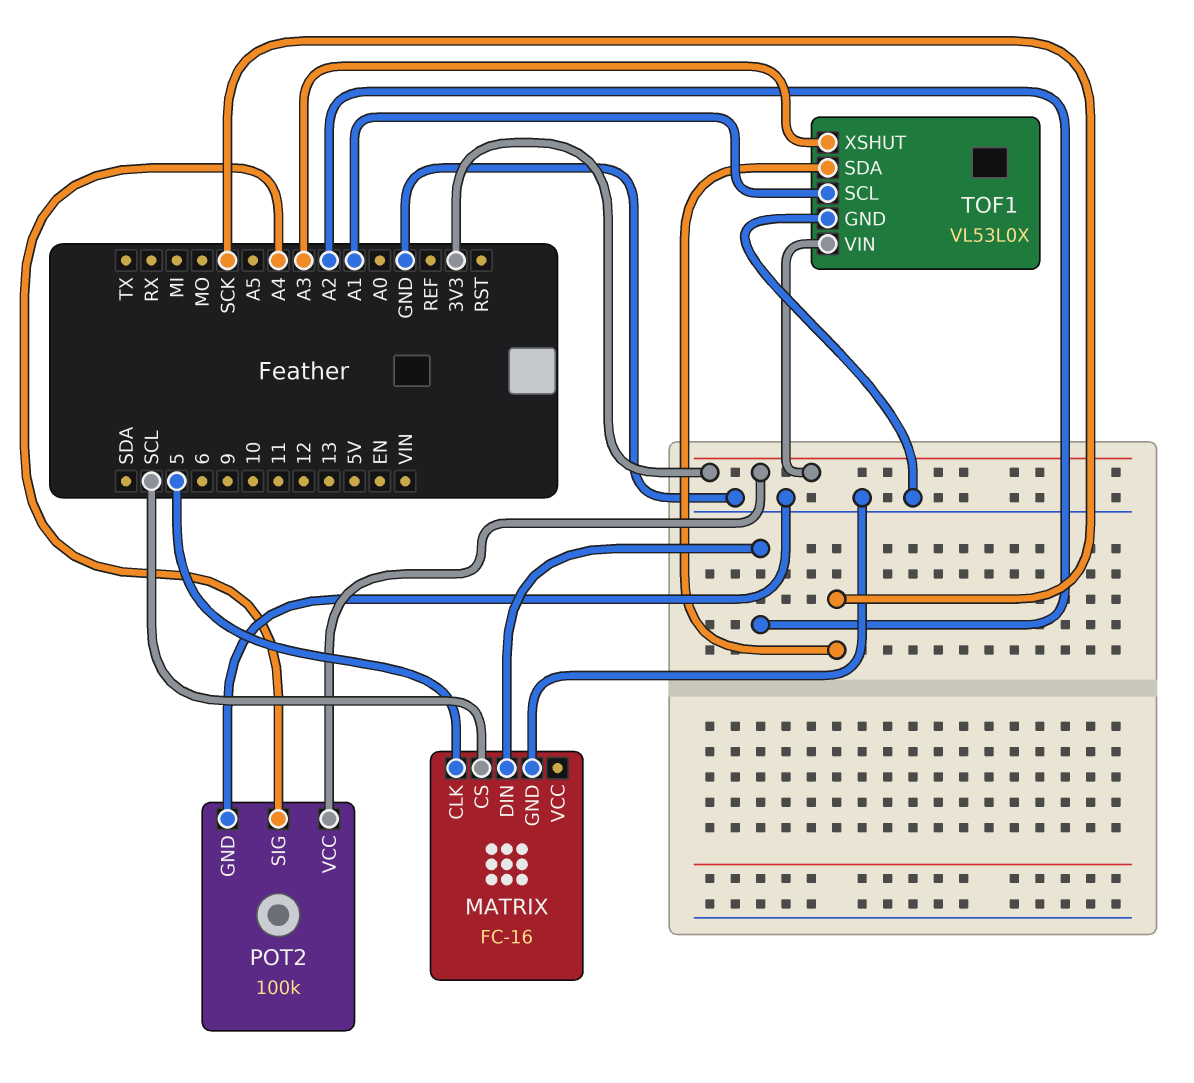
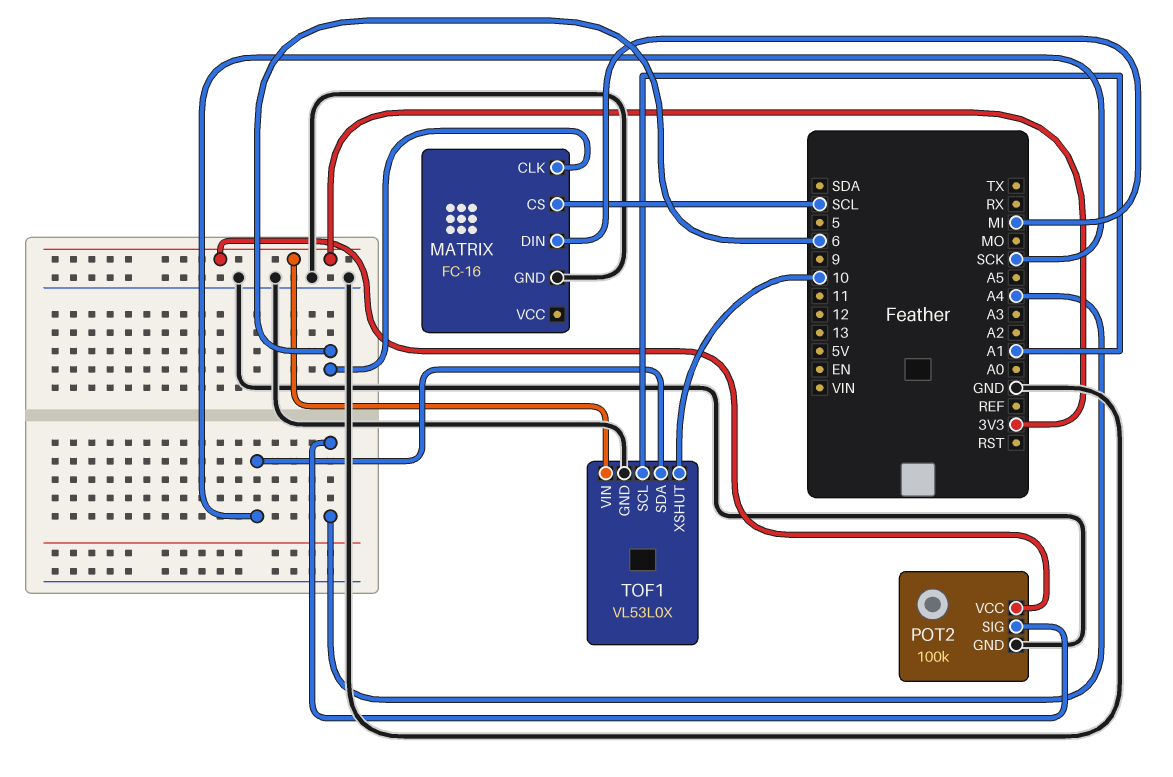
MATRIX pin CLK: 5 -> 6
MATRIX pin DIN: A2 -> MI
TOF1 pin XSHUT: A3 -> 10

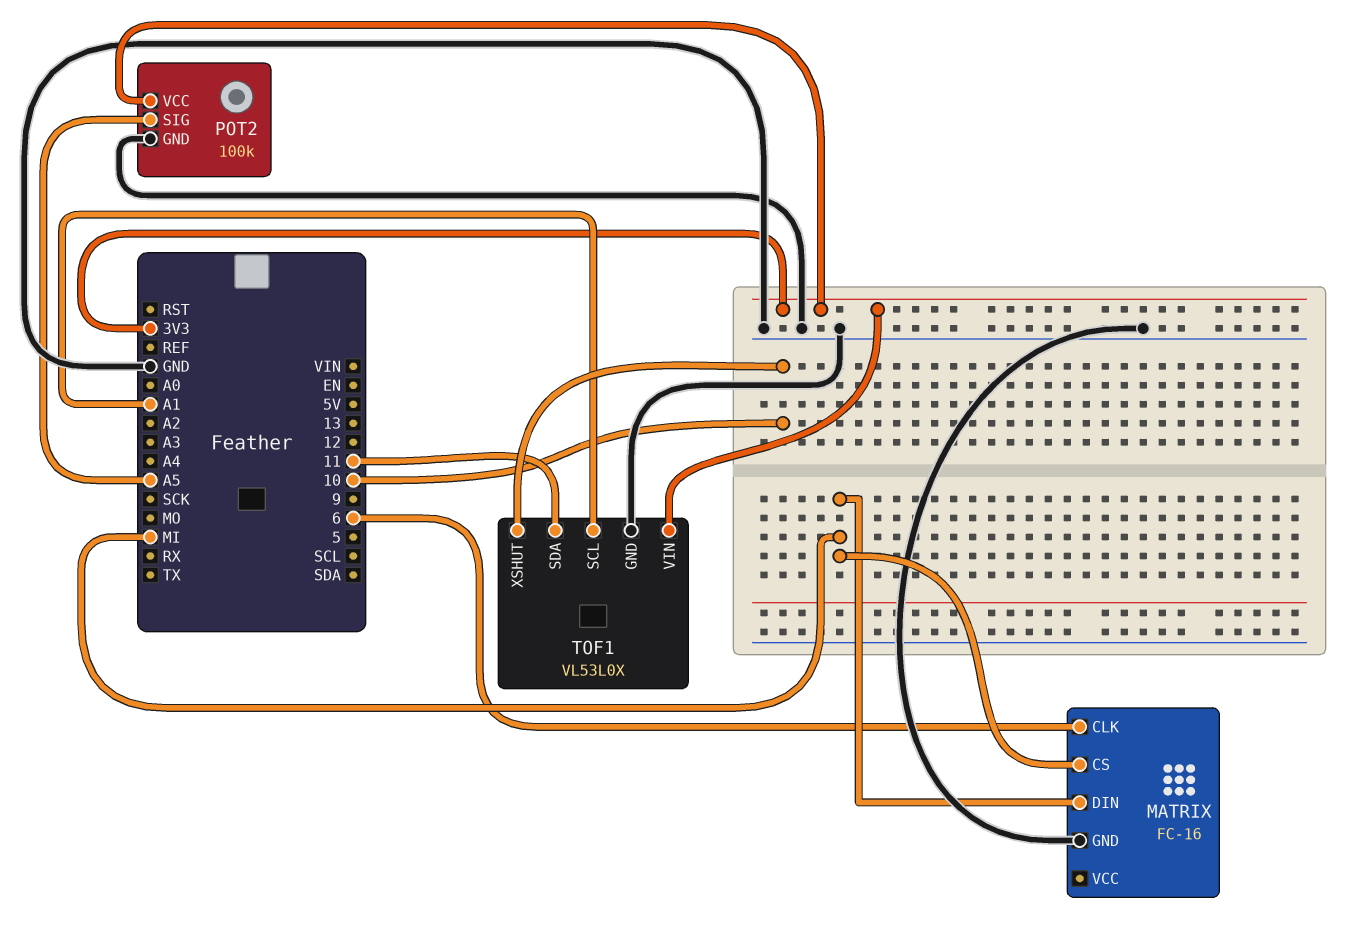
MATRIX pin CS: SCL -> MI
POT2 pin SIG: A4 -> A5
TOF1 pin SDA: SCK -> 11

